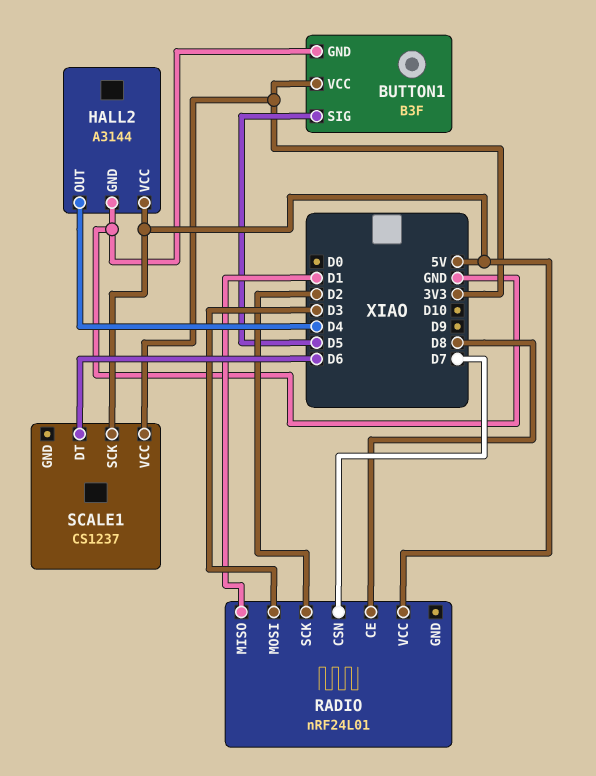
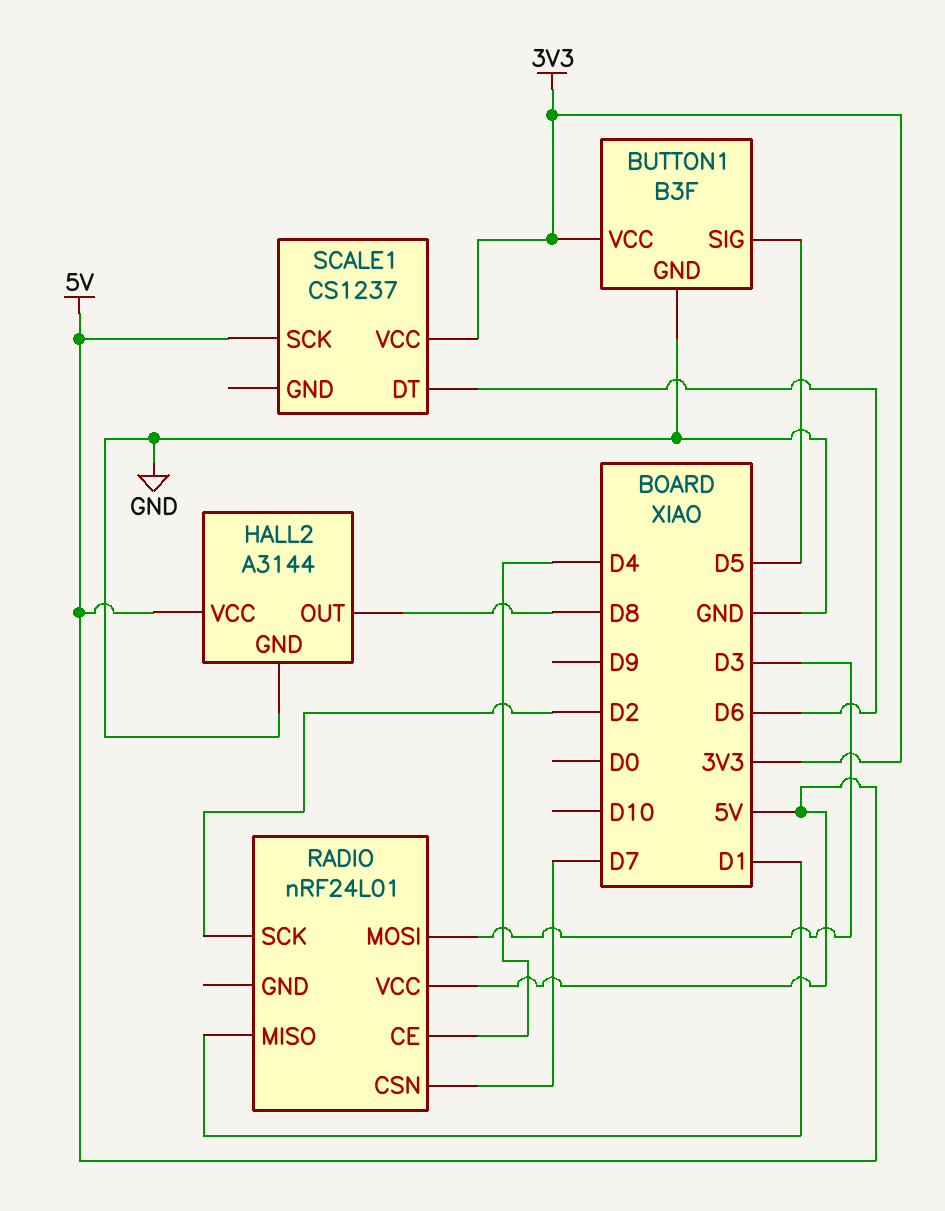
HALL2 pin OUT: D4 -> D8
RADIO pin CE: D8 -> D4

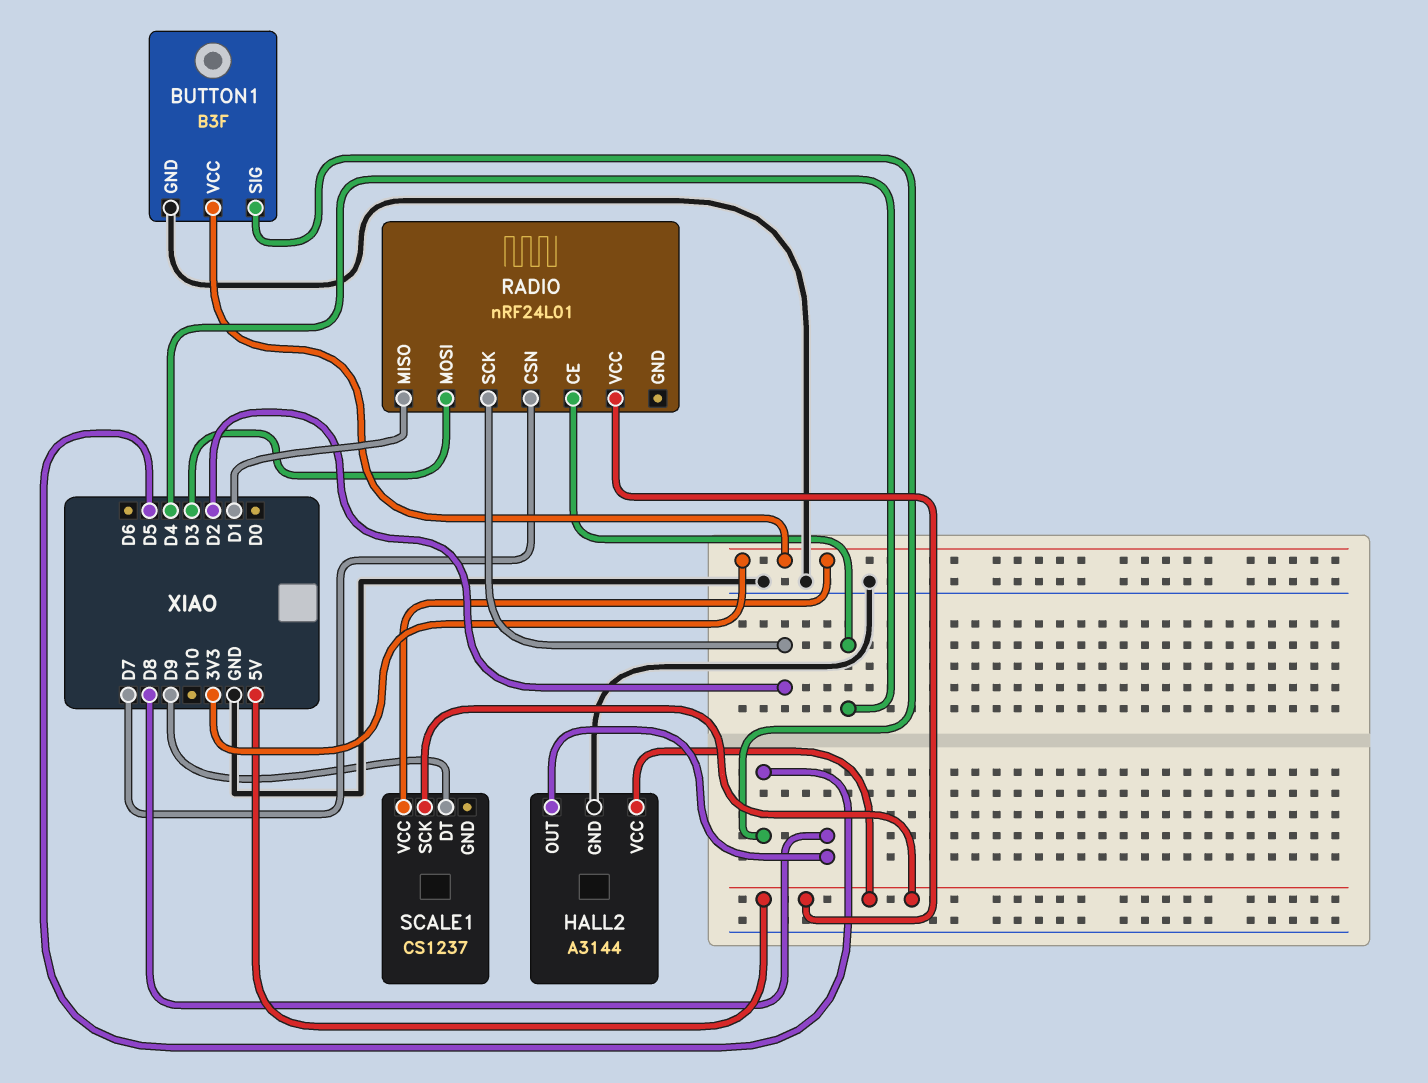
SCALE1 pin DT: D6 -> D9

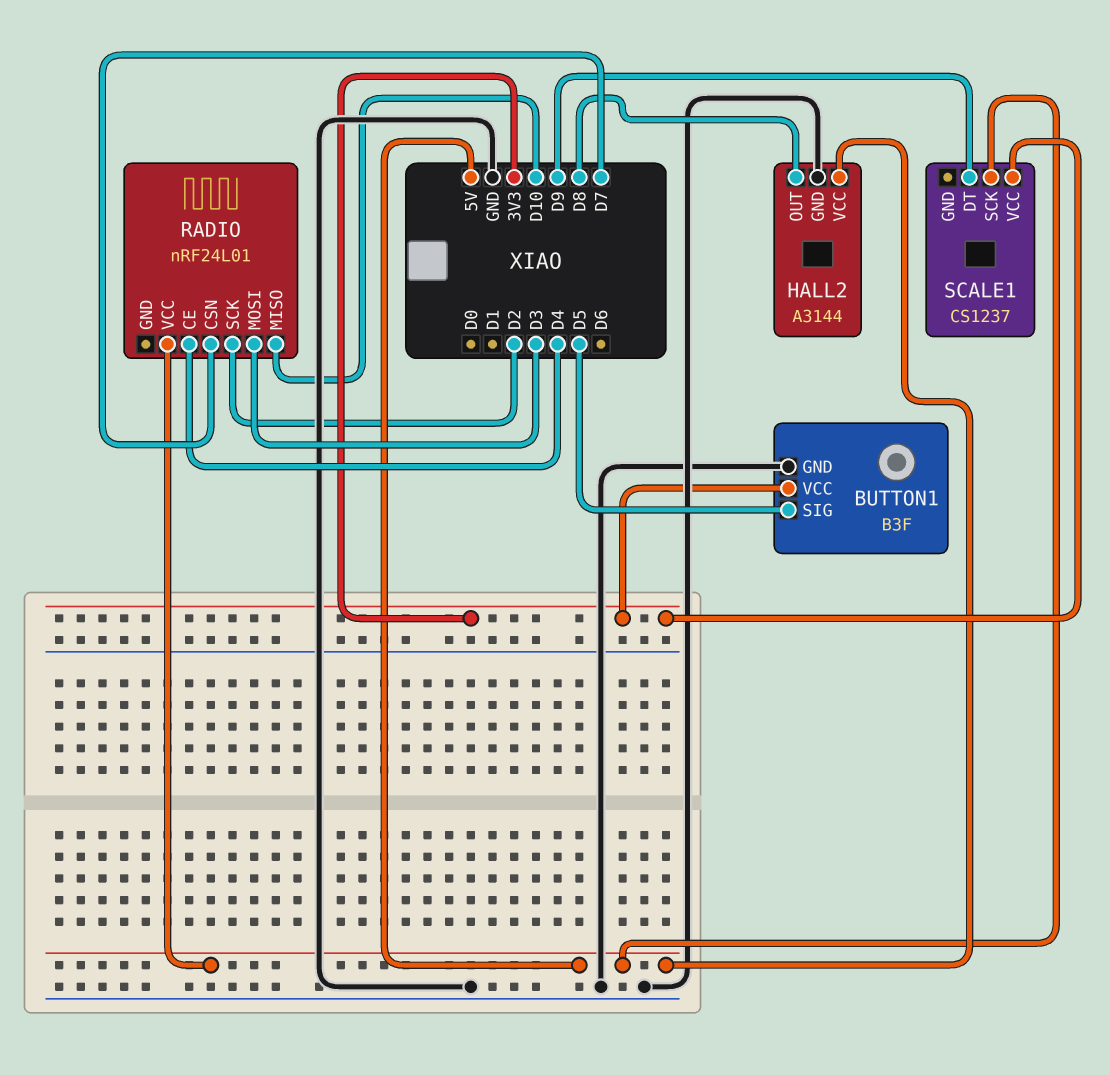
RADIO pin MISO: D1 -> D10

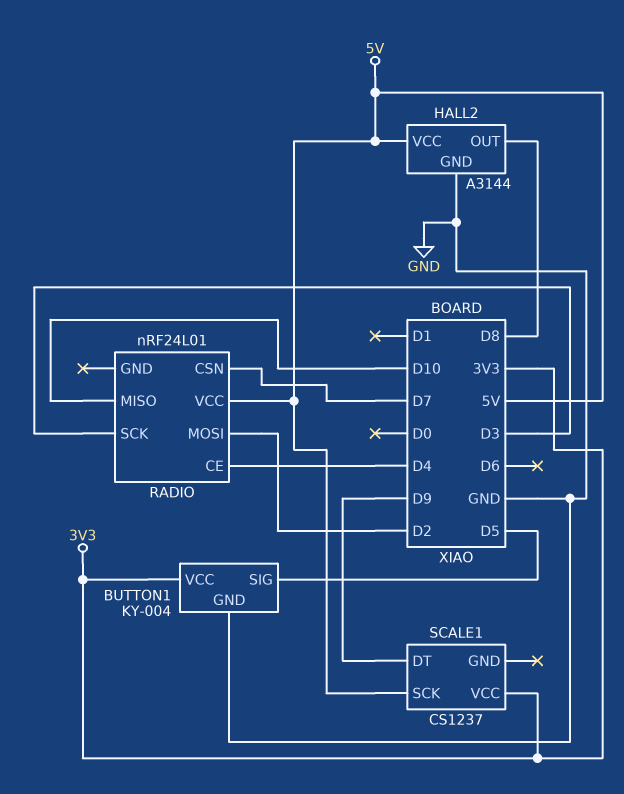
BUTTON1: B3F -> KY-004
RADIO pin MOSI: D3 -> D2
RADIO pin SCK: D2 -> D3

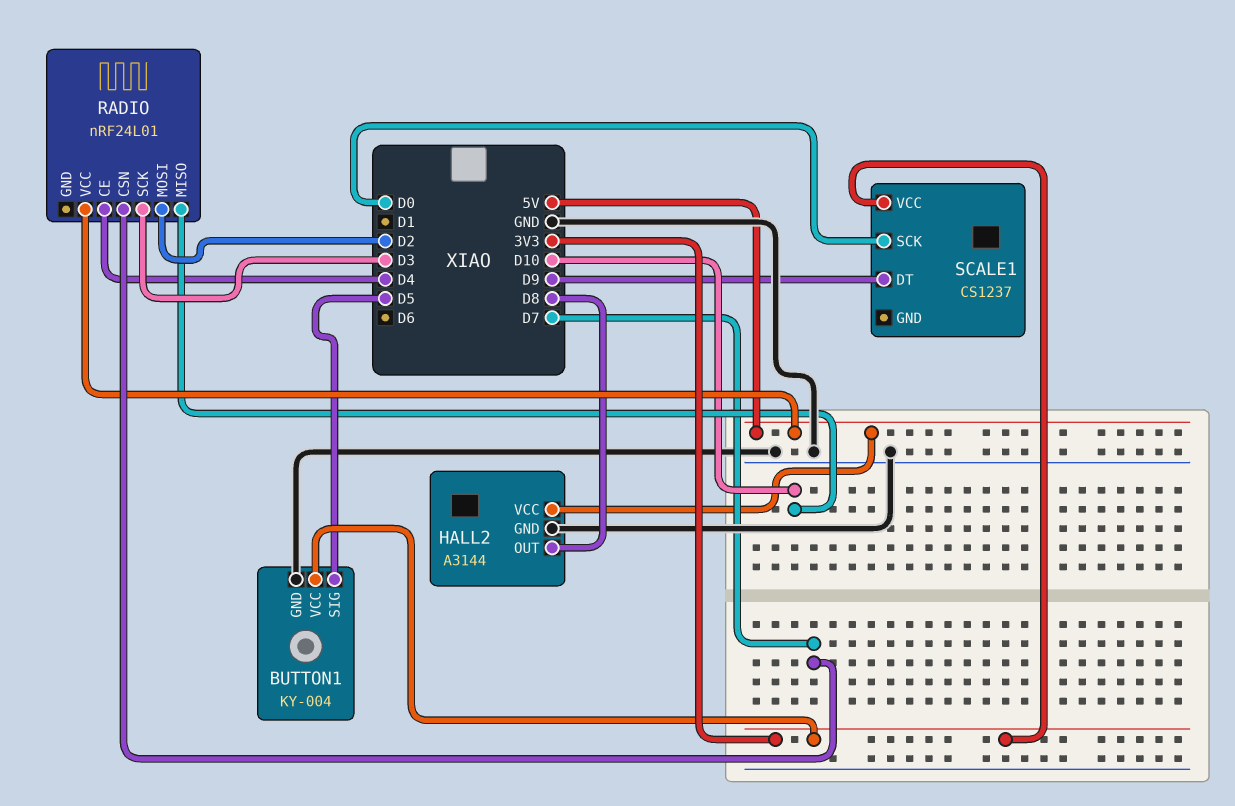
SCALE1 pin SCK: 5V -> D0

